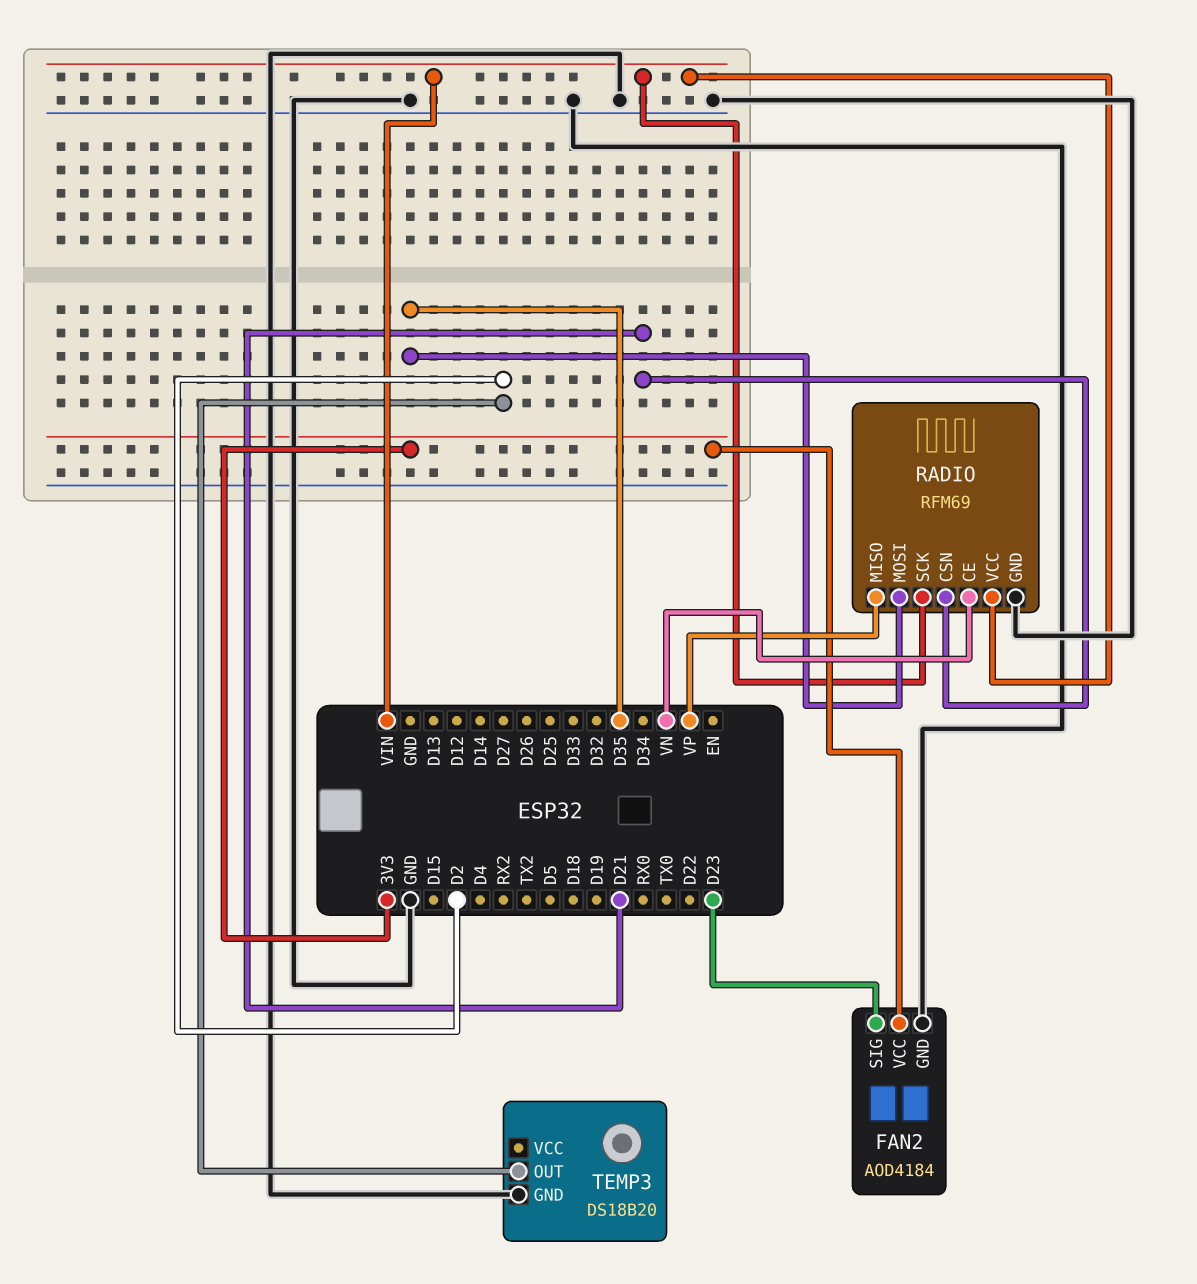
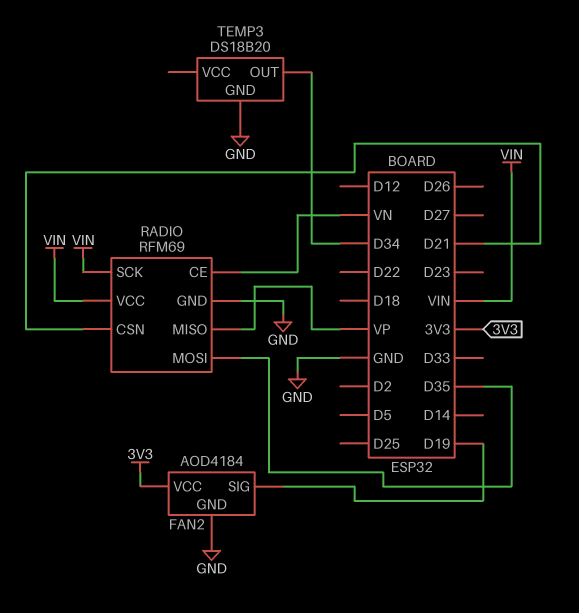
FAN2 pin SIG: D23 -> D19
TEMP3 pin OUT: D2 -> D34

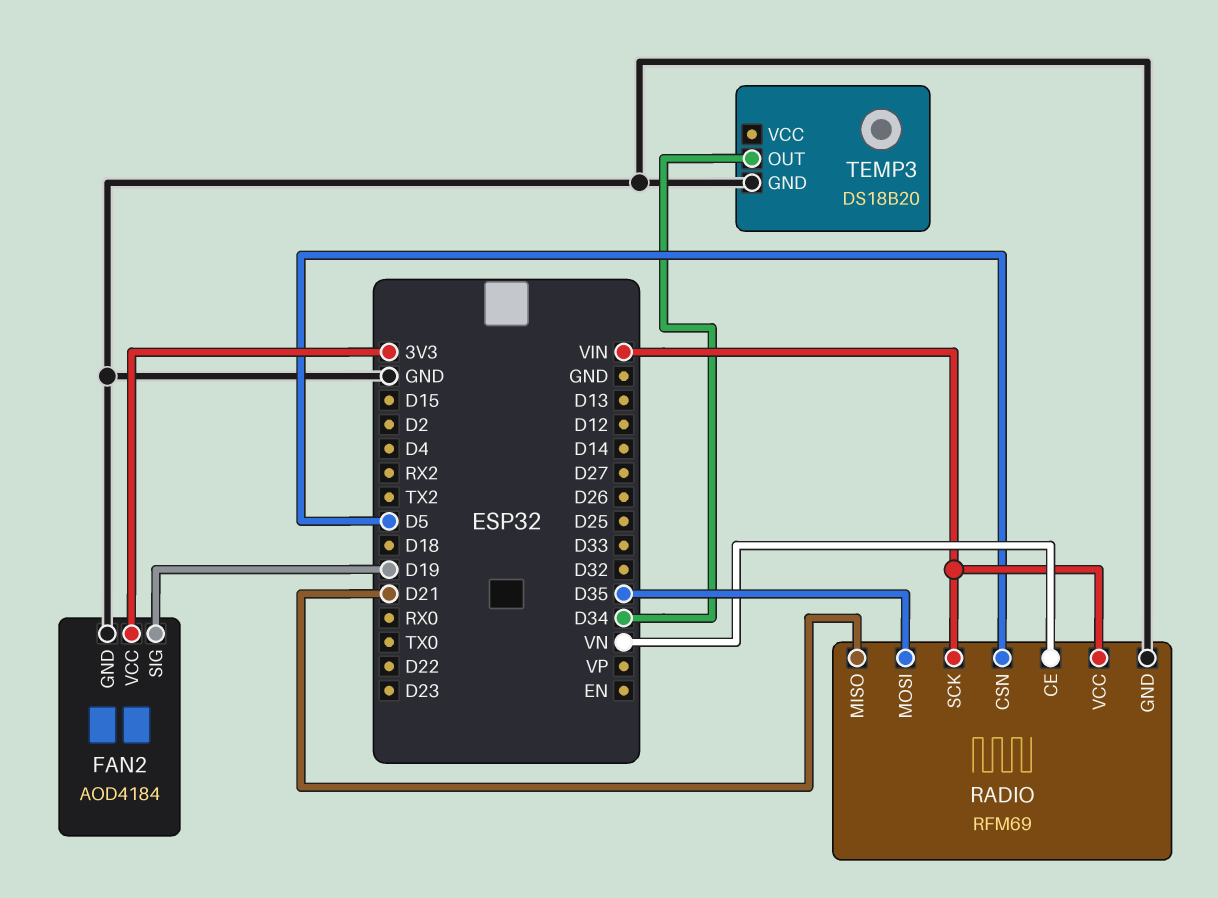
RADIO pin CSN: D21 -> D5
RADIO pin MISO: VP -> D21

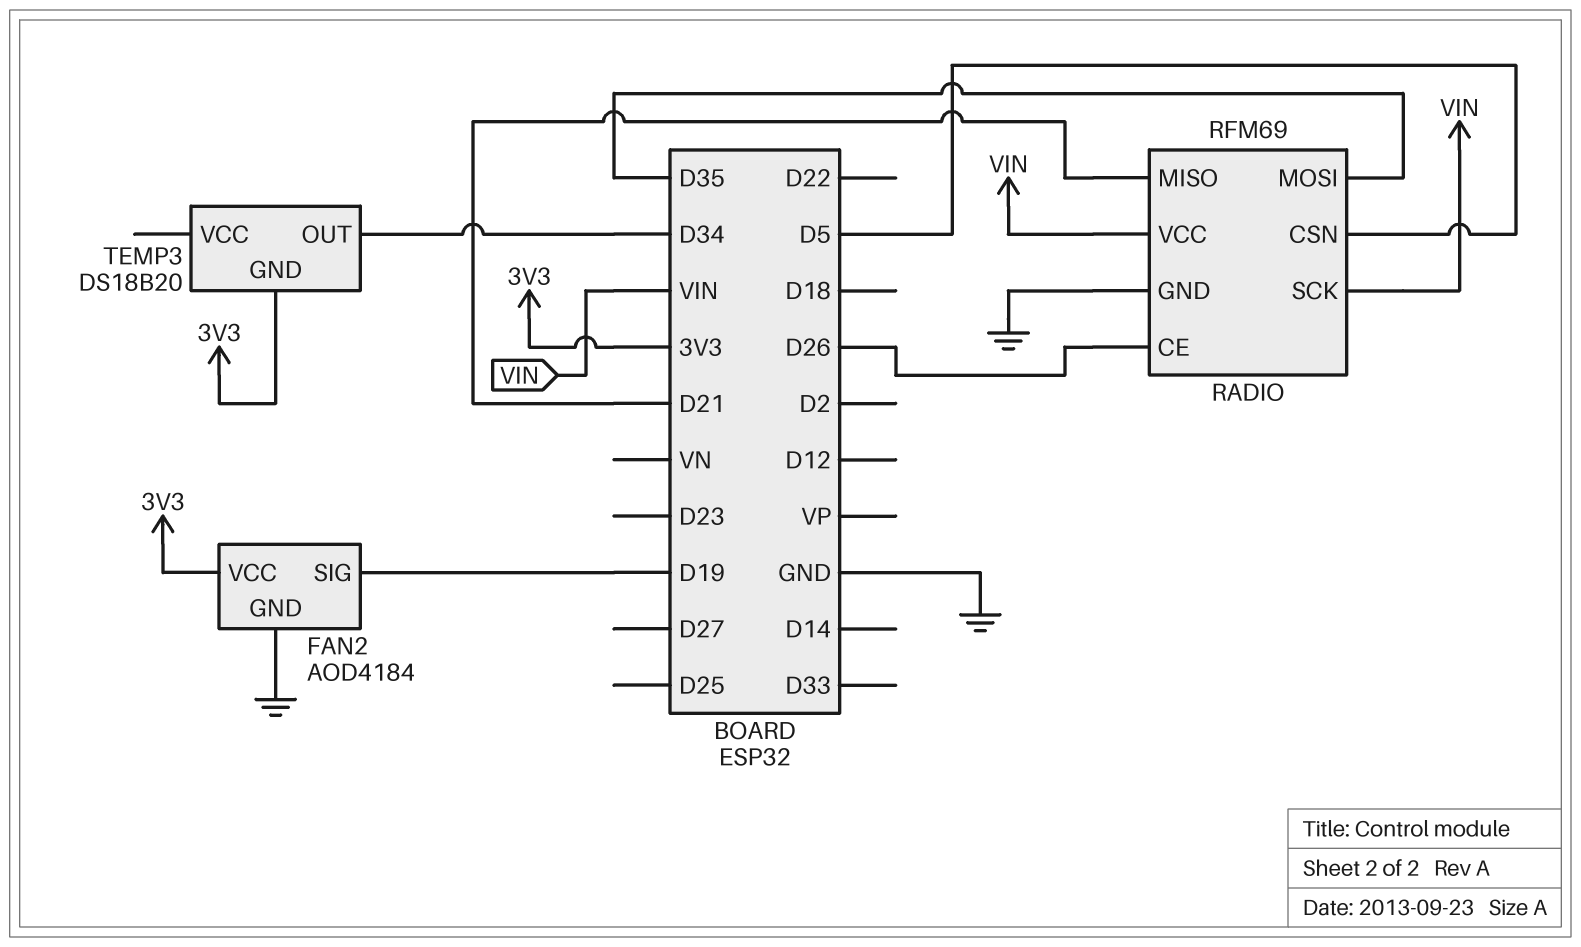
RADIO pin CE: VN -> D26
TEMP3 pin GND: GND -> 3V3

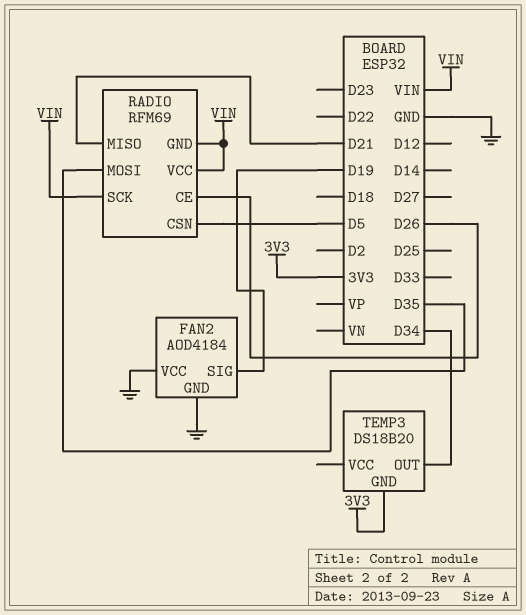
FAN2 pin VCC: 3V3 -> GND
RADIO pin GND: GND -> VIN

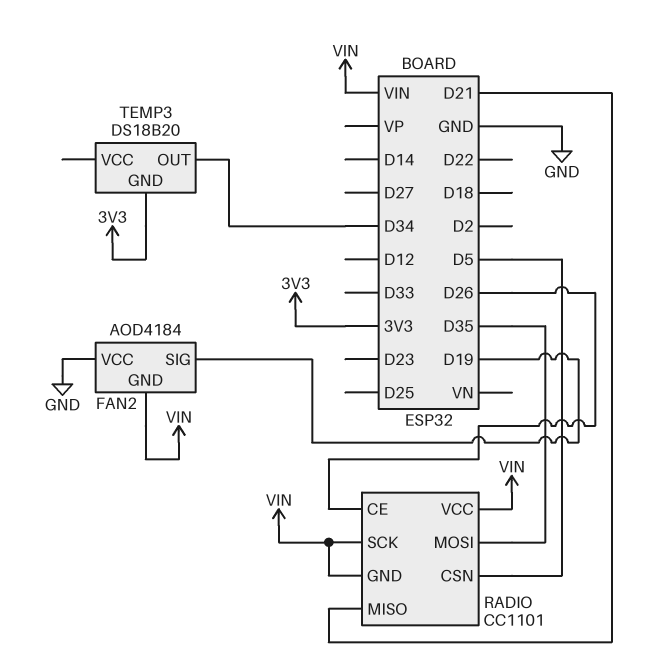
FAN2 pin GND: GND -> VIN
RADIO: RFM69 -> CC1101

